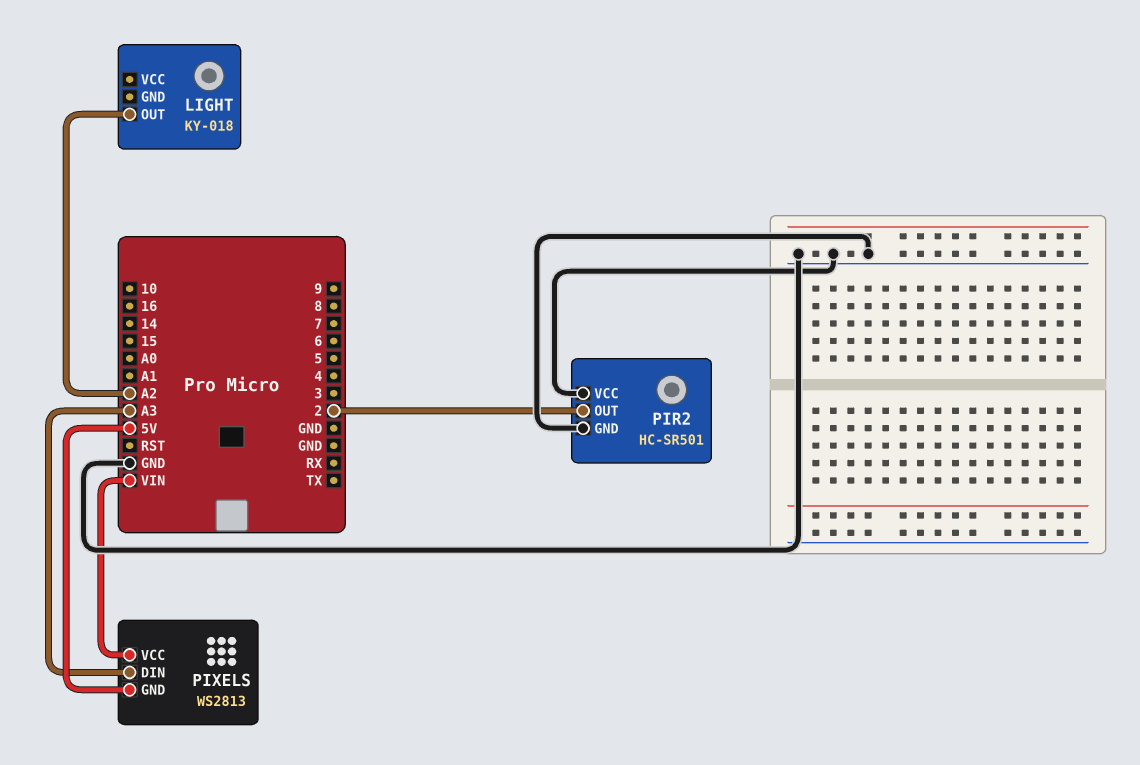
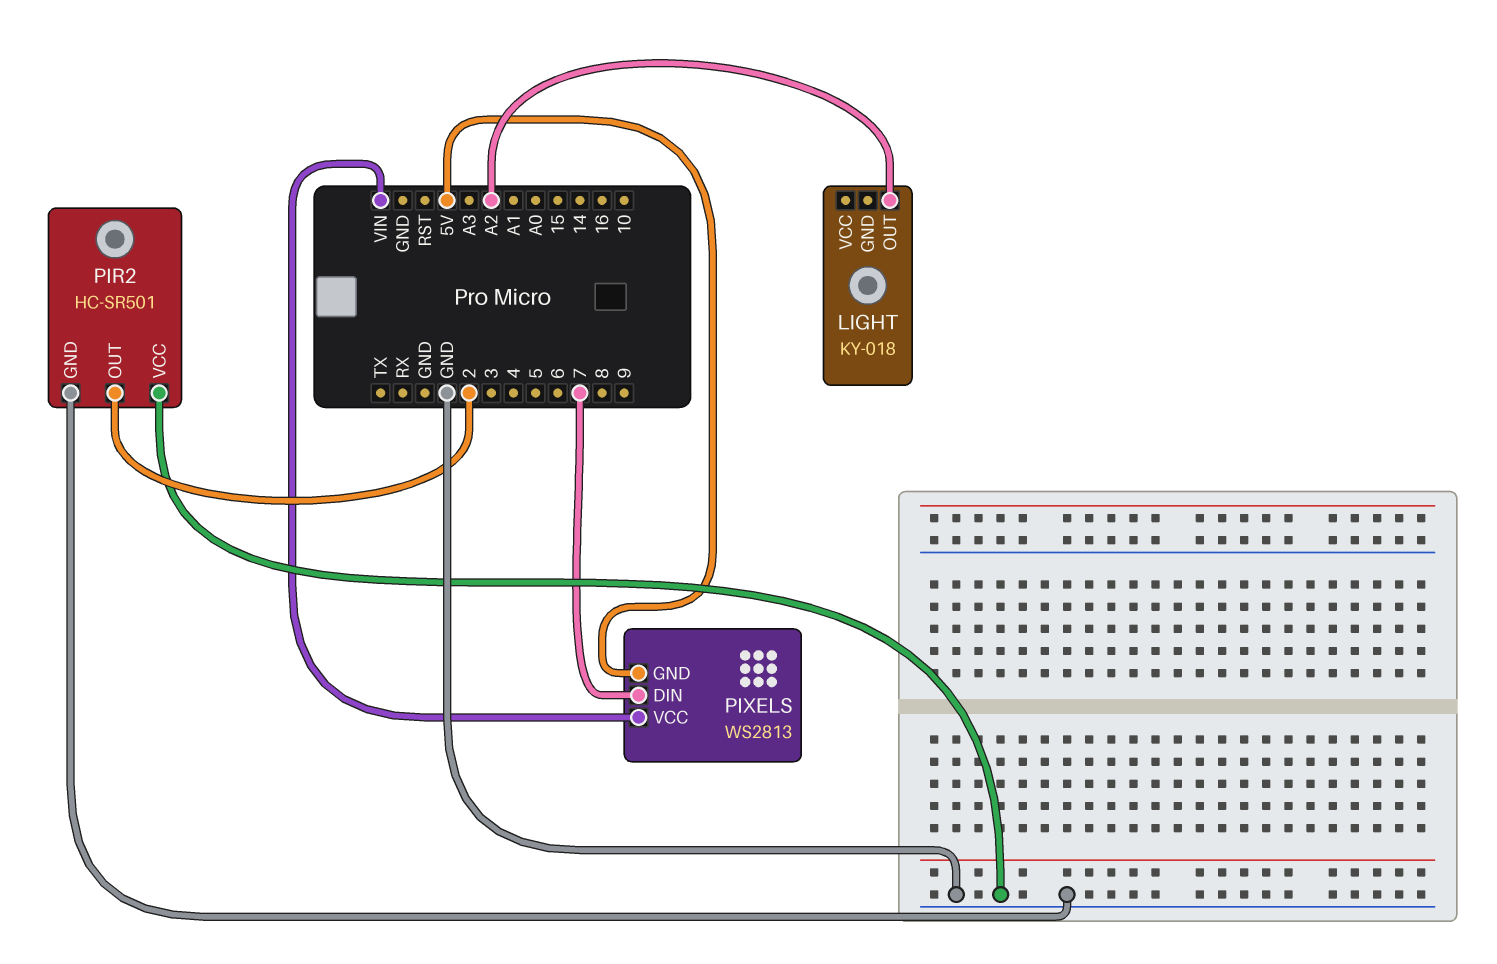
PIXELS pin DIN: A3 -> 7

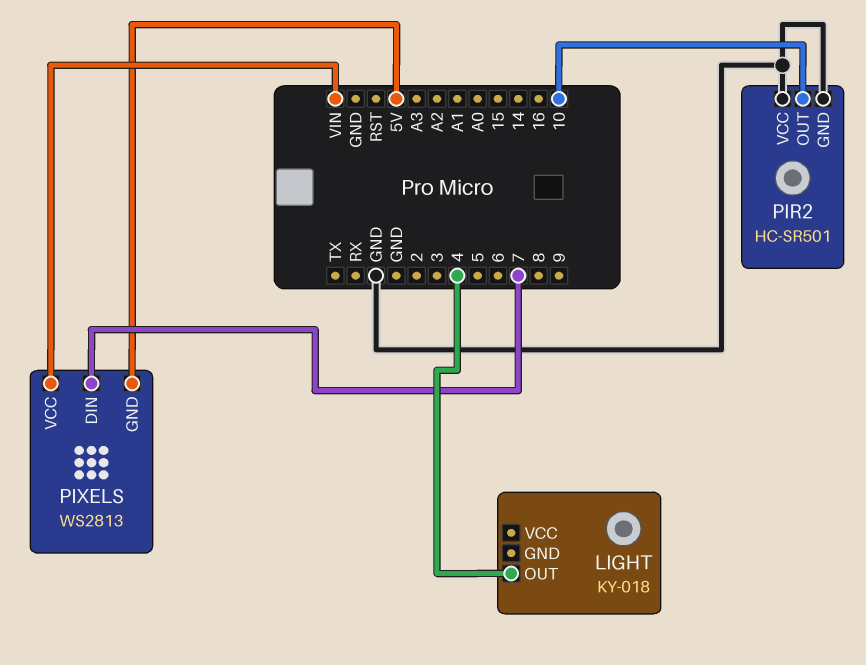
LIGHT pin OUT: A2 -> 4
PIR2 pin OUT: 2 -> 10

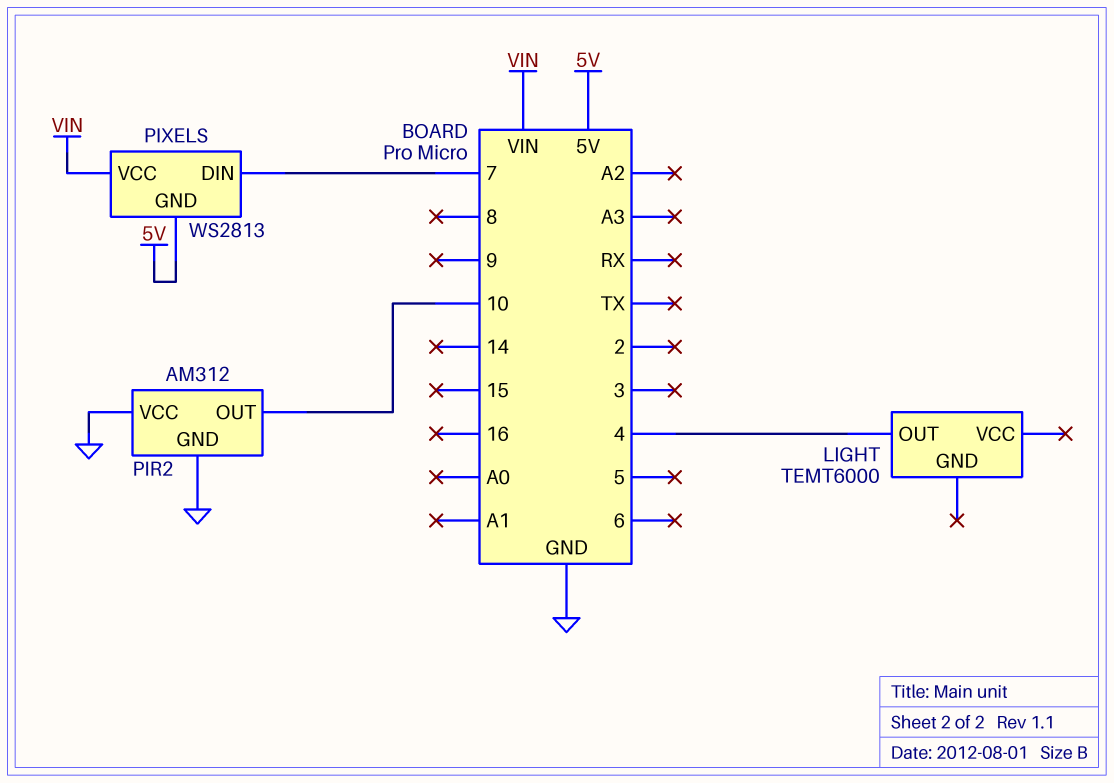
LIGHT: KY-018 -> TEMT6000
PIR2: HC-SR501 -> AM312

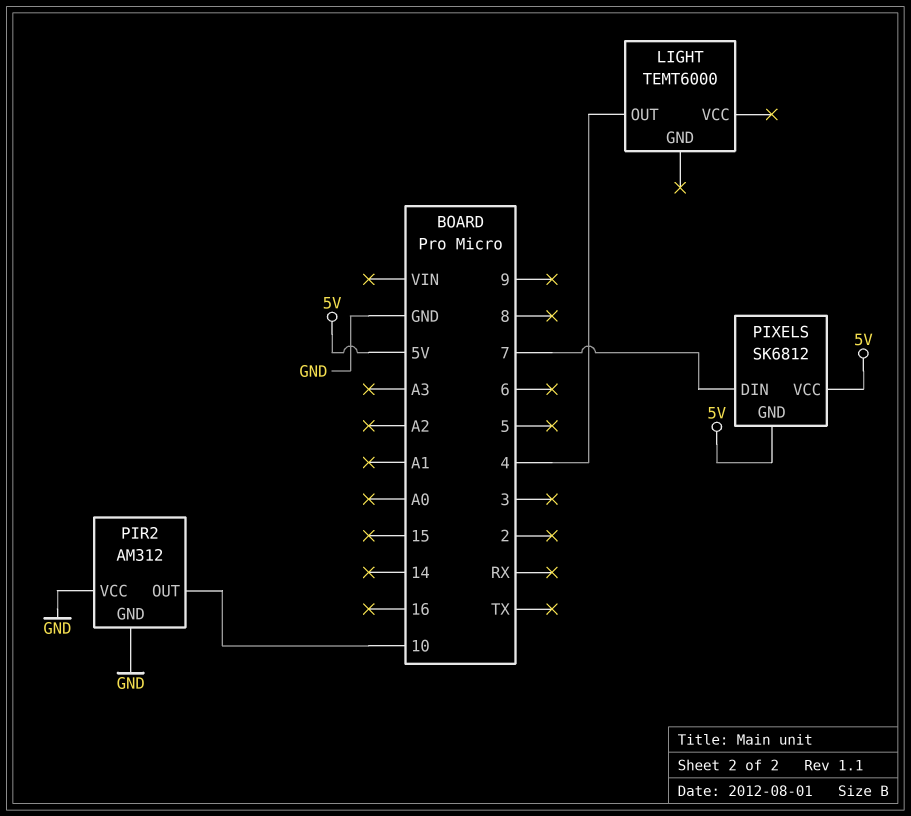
PIXELS: WS2813 -> SK6812
PIXELS pin VCC: VIN -> 5V

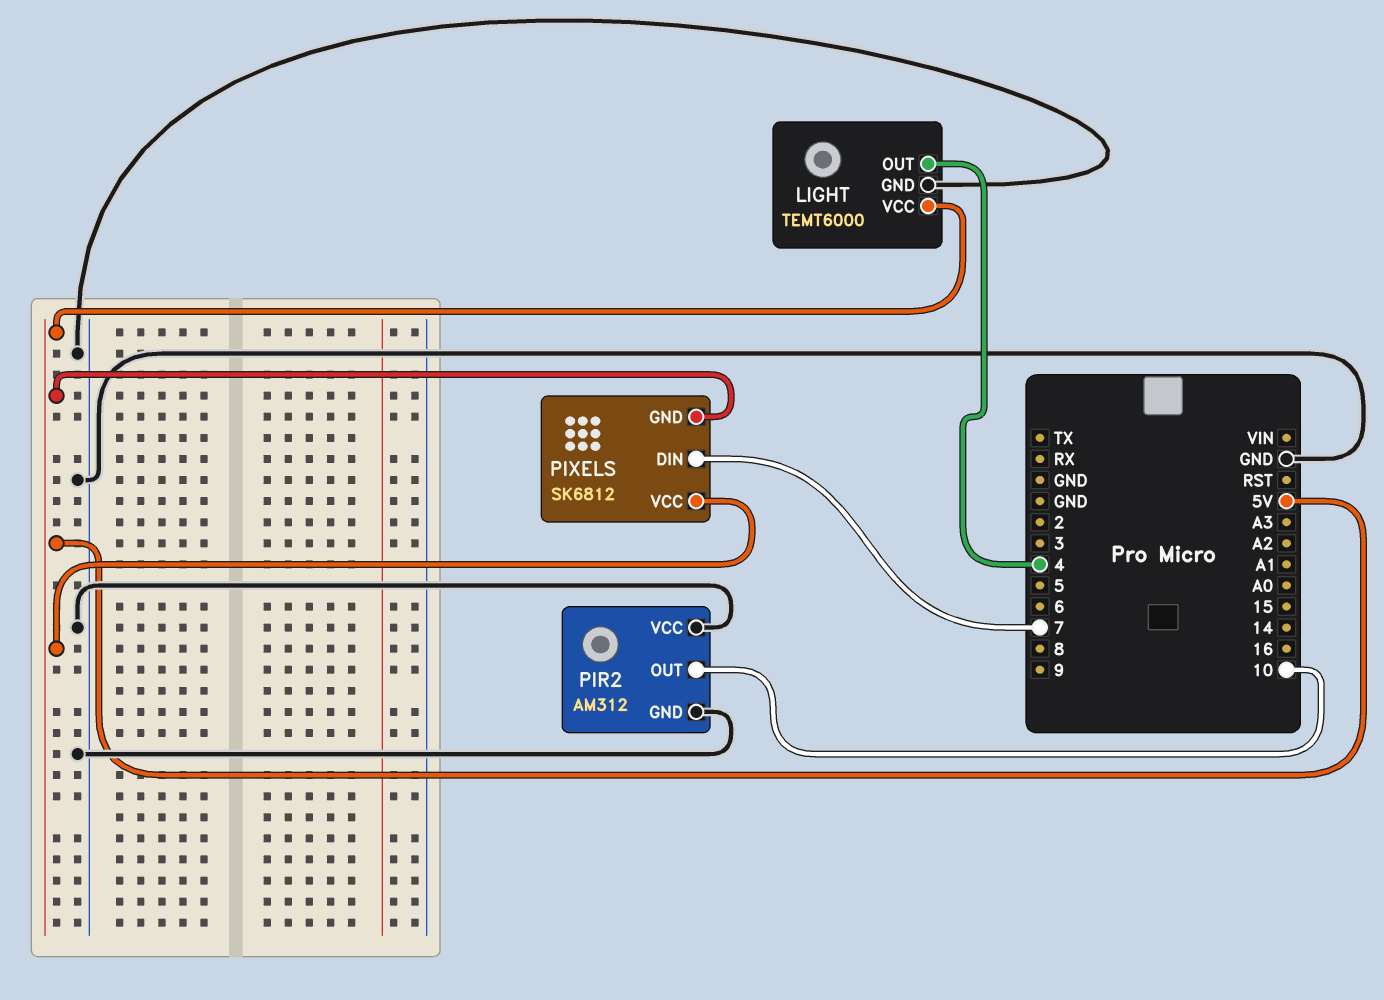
LIGHT pin GND: none -> GND
LIGHT pin VCC: none -> 5V

